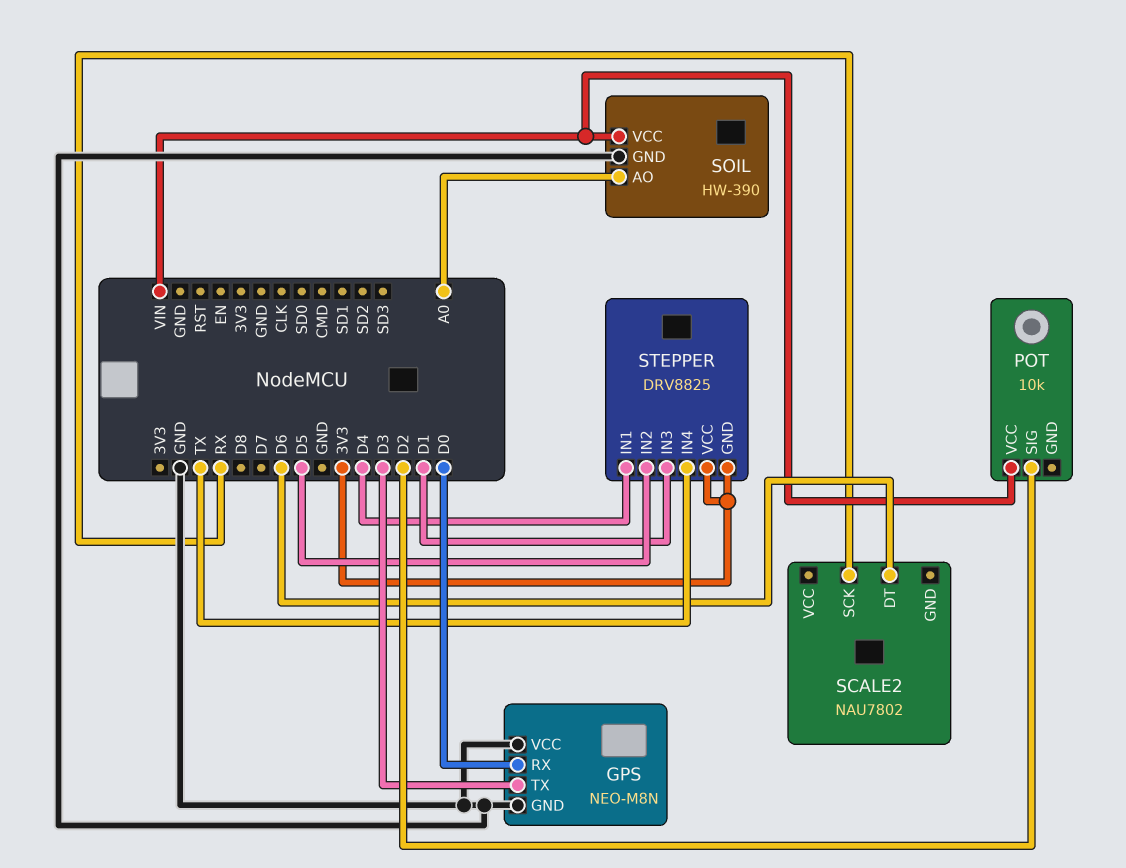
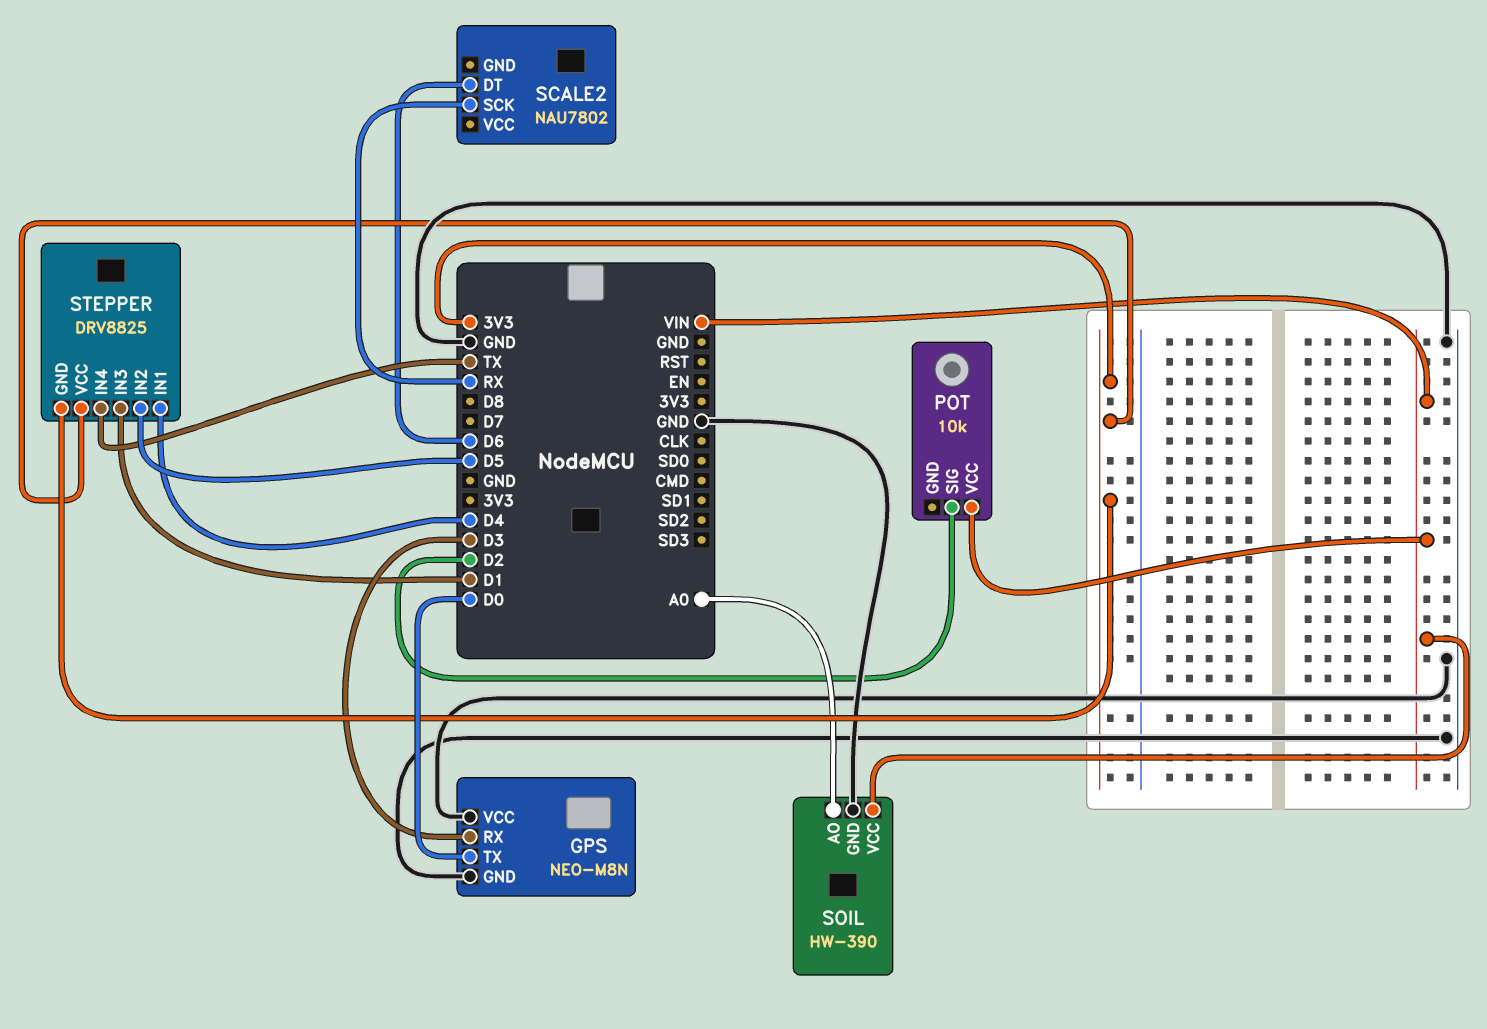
GPS pin RX: D0 -> D3
GPS pin TX: D3 -> D0

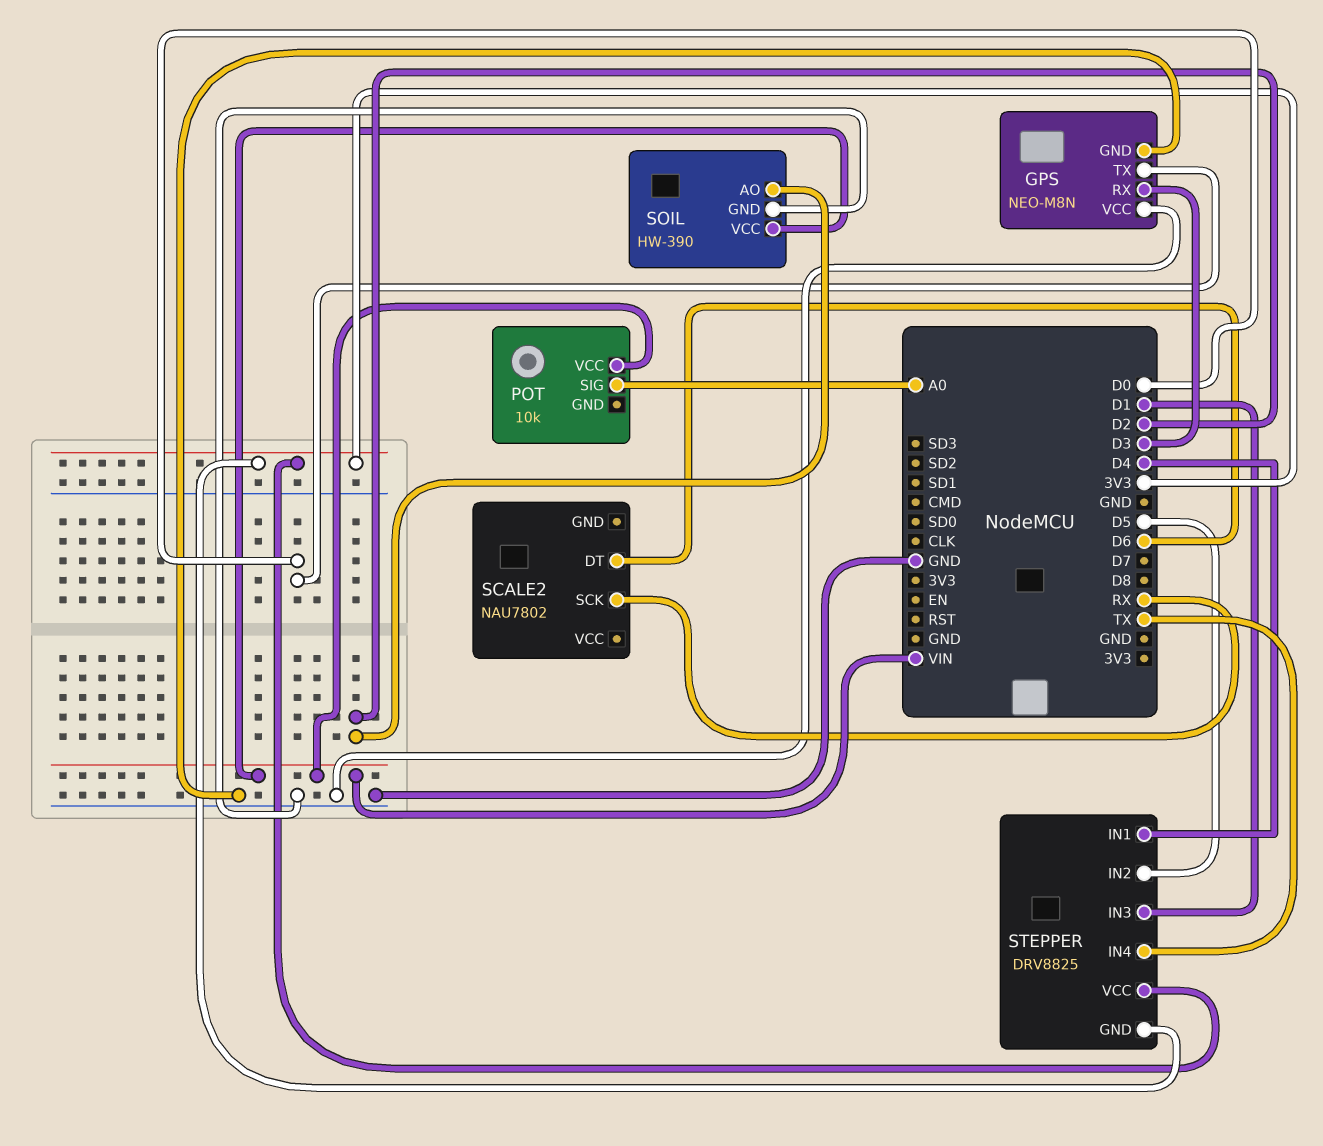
POT pin SIG: D2 -> A0
SOIL pin AO: A0 -> D2

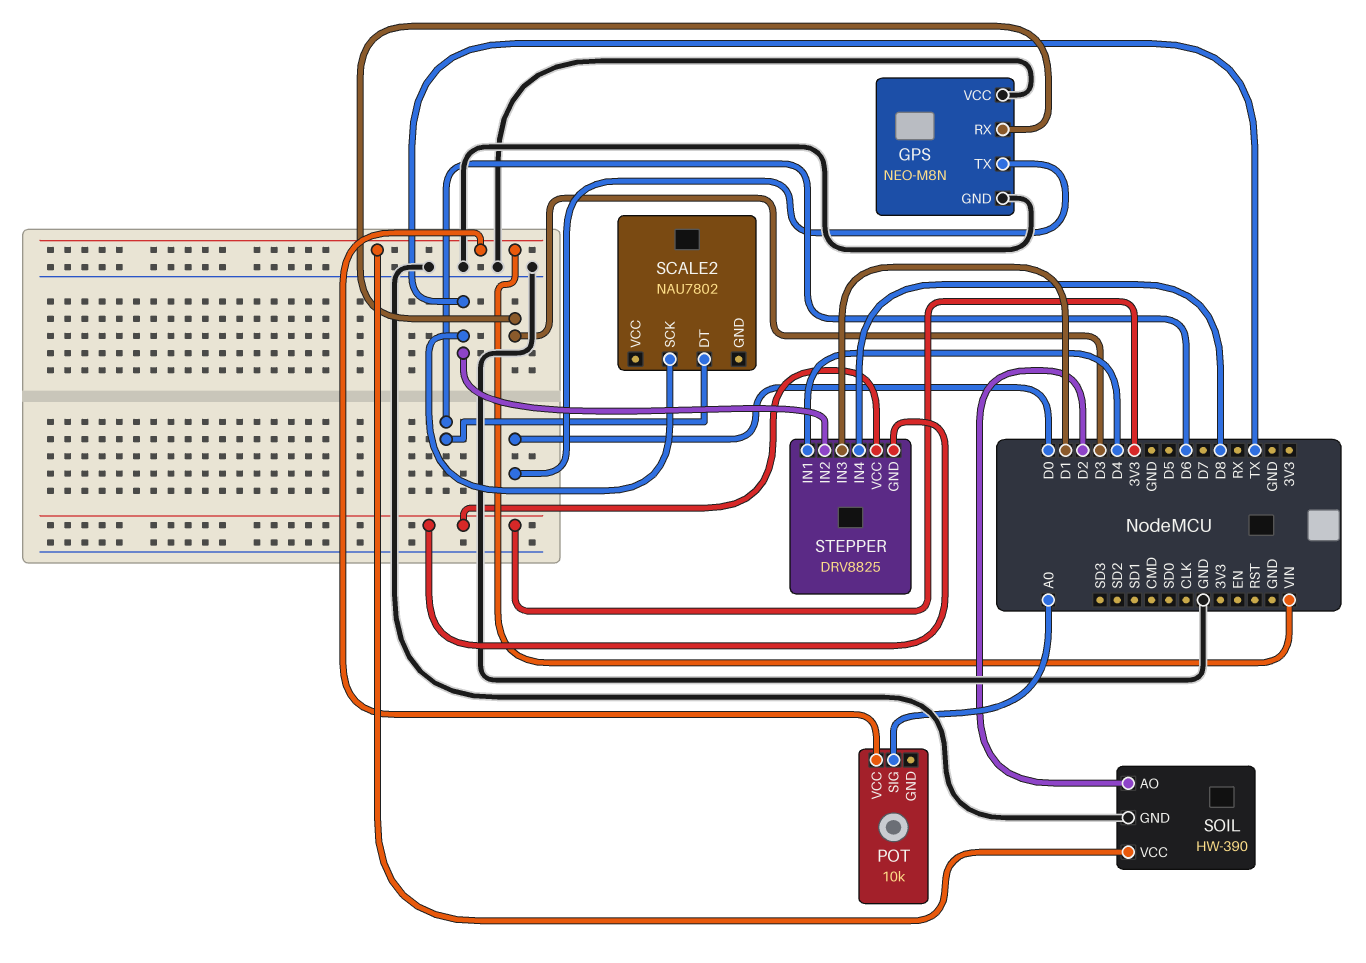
SCALE2 pin SCK: RX -> TX
STEPPER pin IN2: D5 -> TX
STEPPER pin IN4: TX -> D8

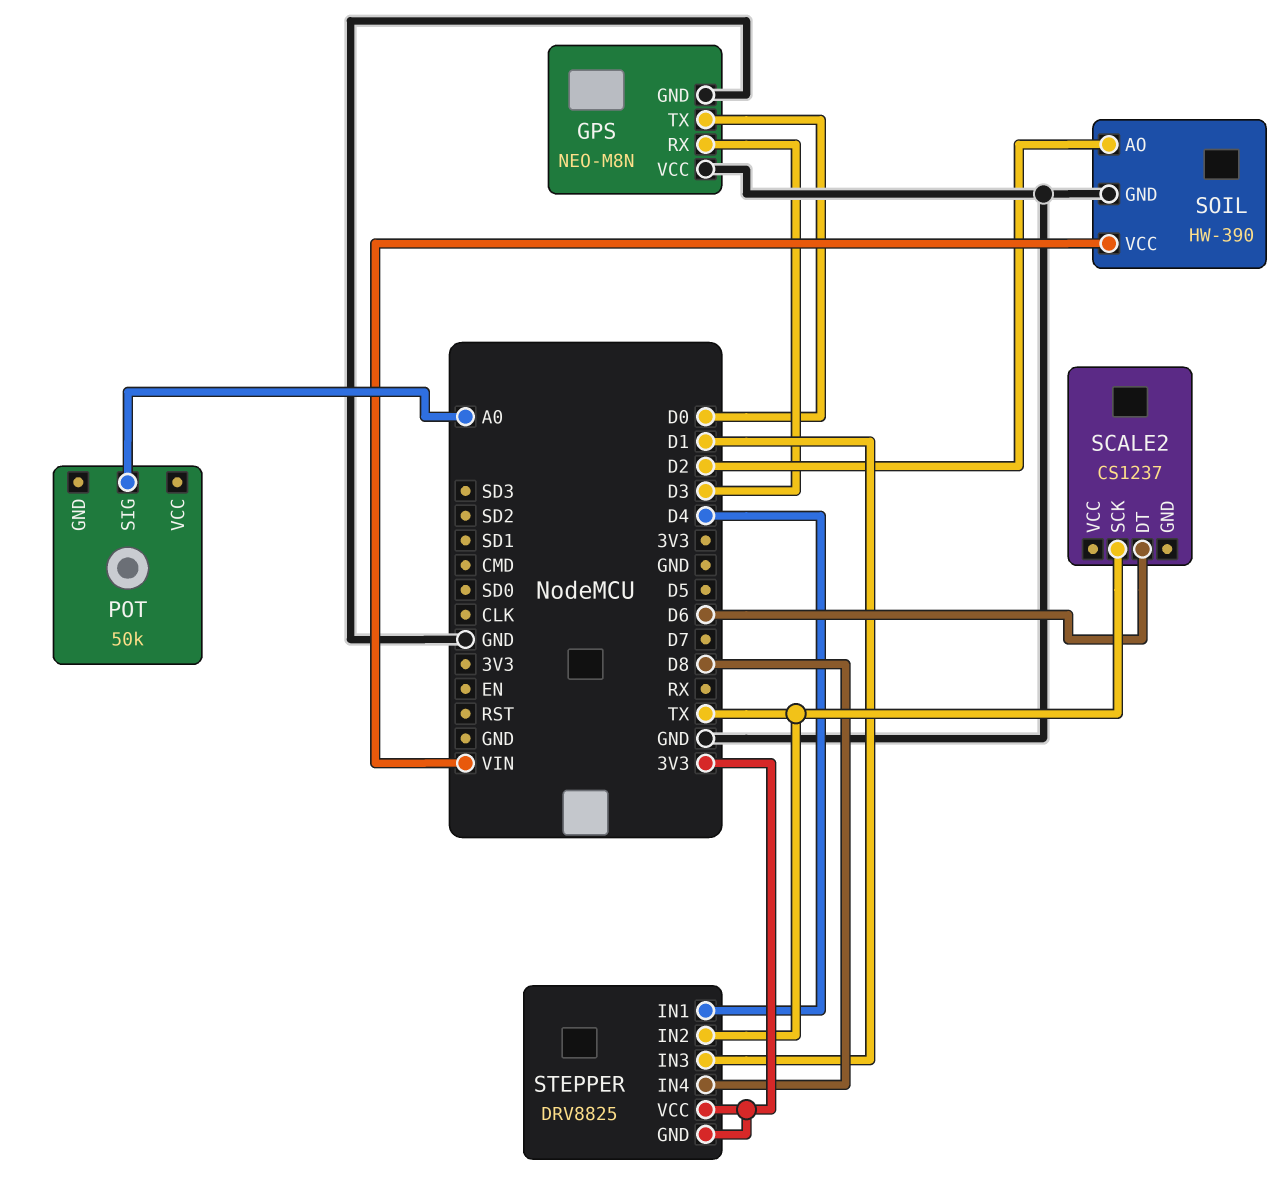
POT: 10k -> 50k
POT pin VCC: VIN -> none
SCALE2: NAU7802 -> CS1237

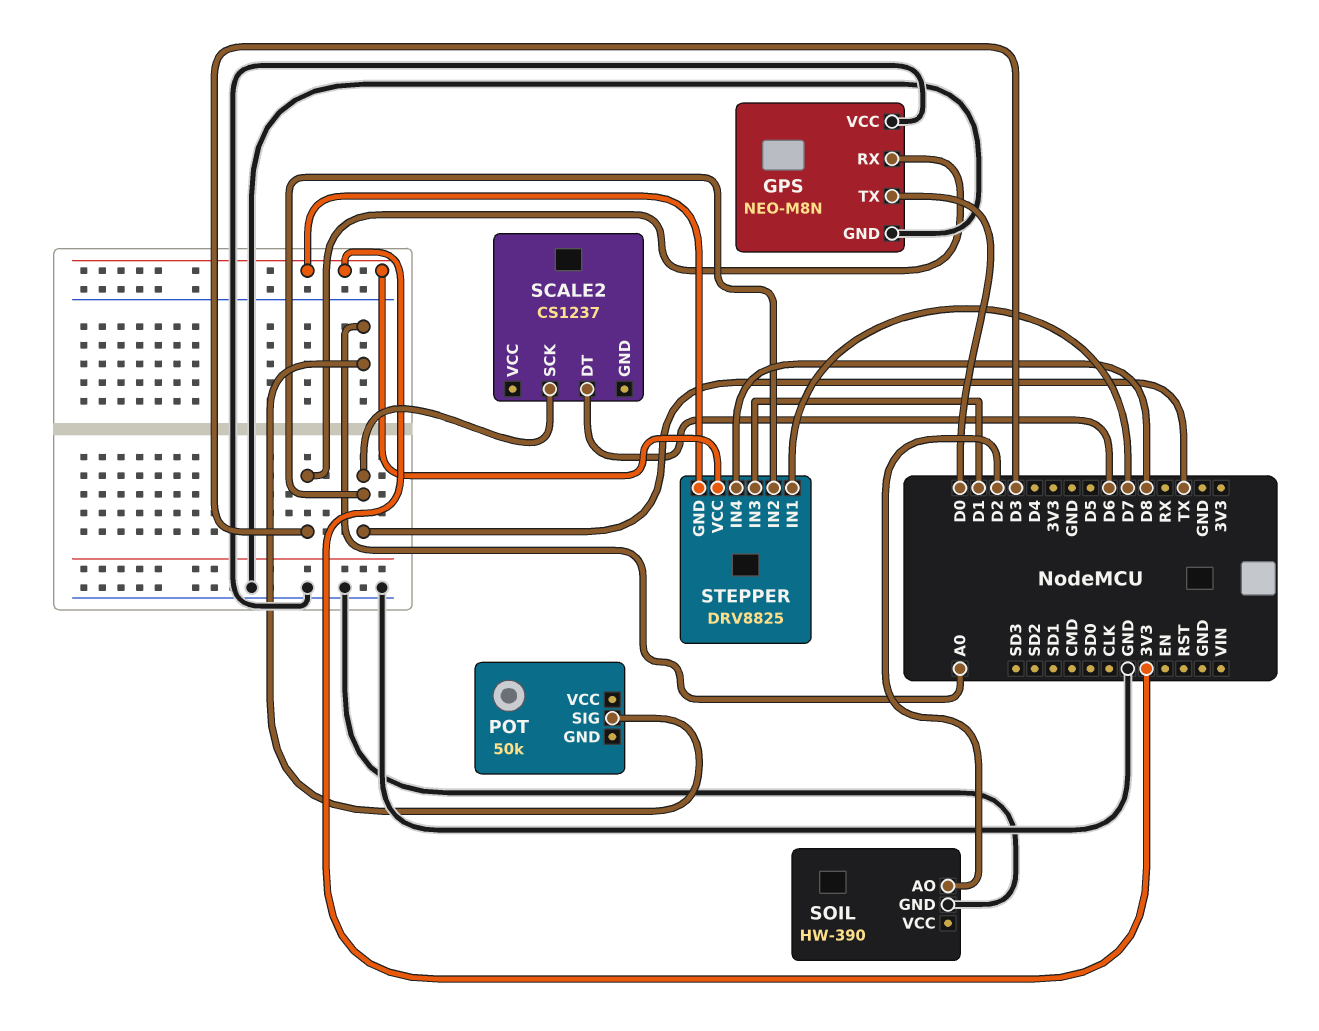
SOIL pin VCC: VIN -> none
STEPPER pin IN1: D4 -> D7

